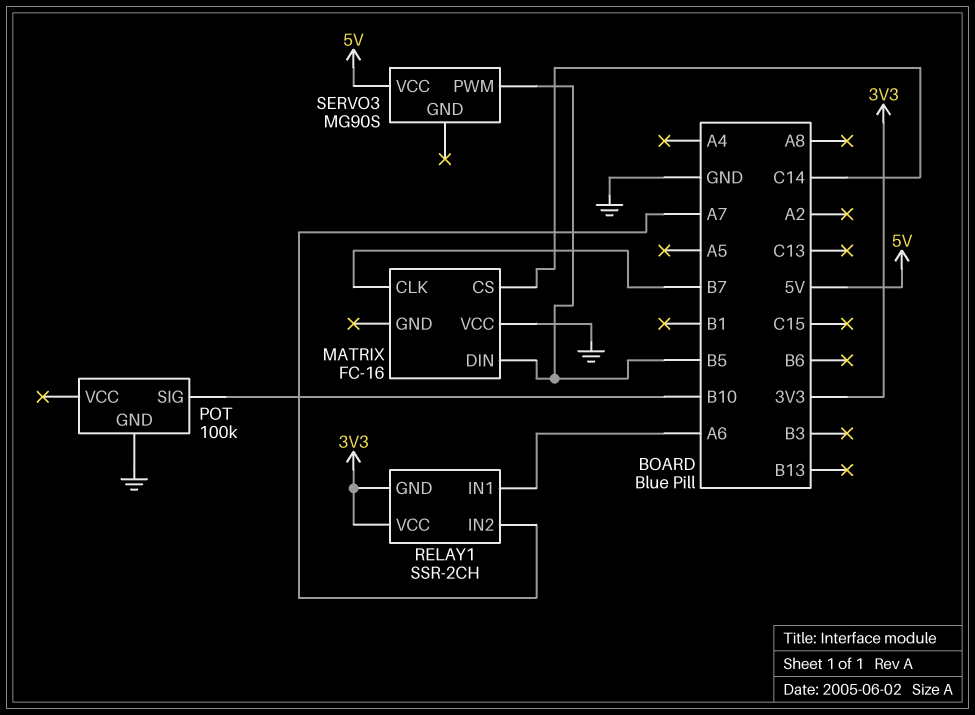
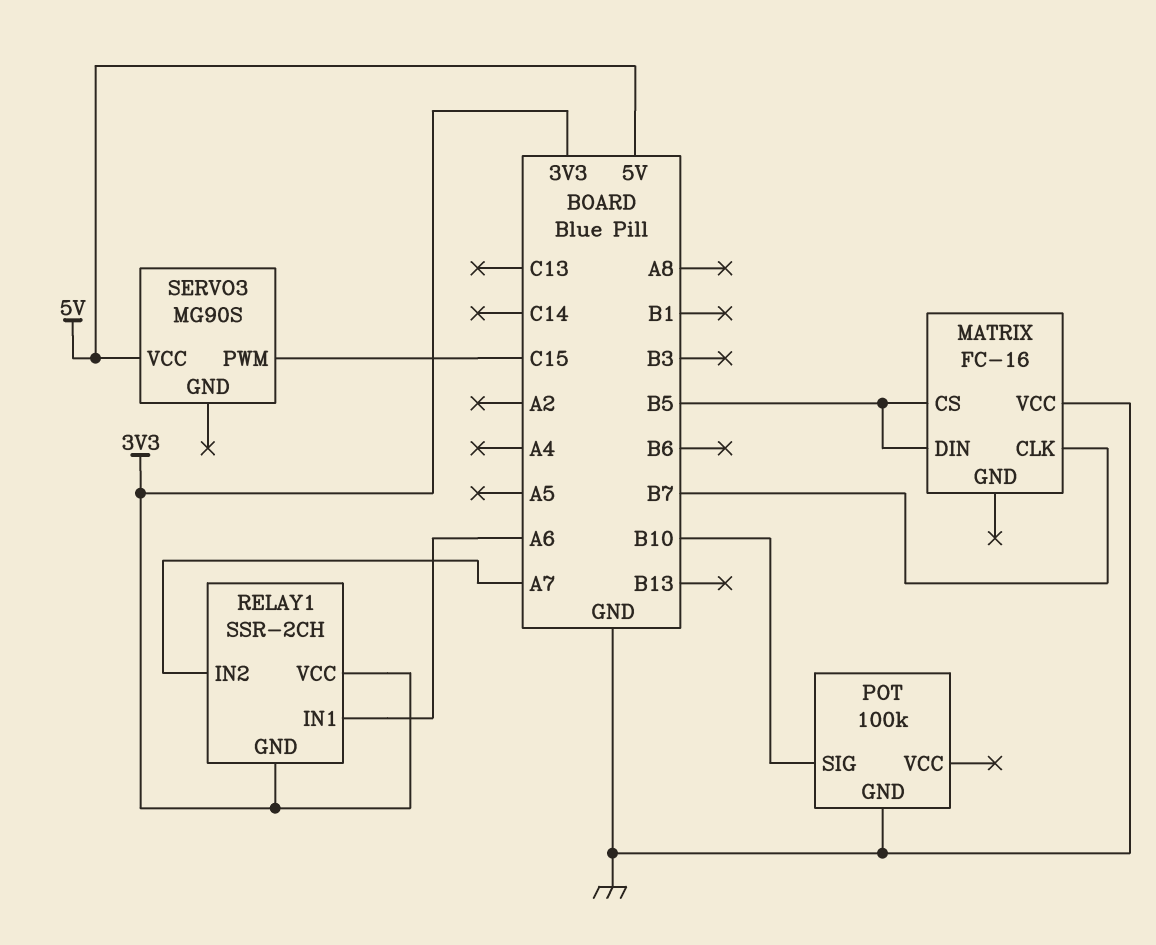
MATRIX pin CS: C14 -> B5
SERVO3 pin PWM: B5 -> C15

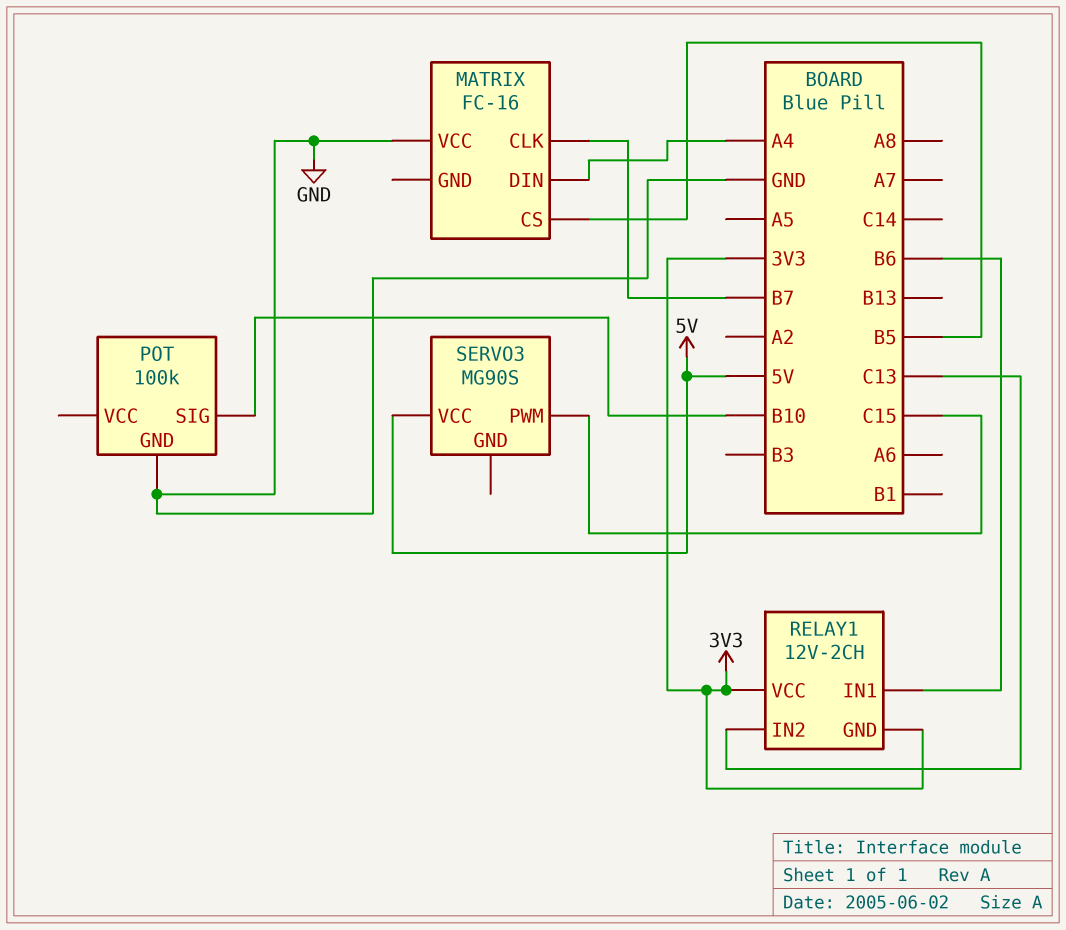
MATRIX pin DIN: B5 -> A4
RELAY1: SSR-2CH -> 12V-2CH
RELAY1 pin IN1: A6 -> B6
RELAY1 pin IN2: A7 -> C13

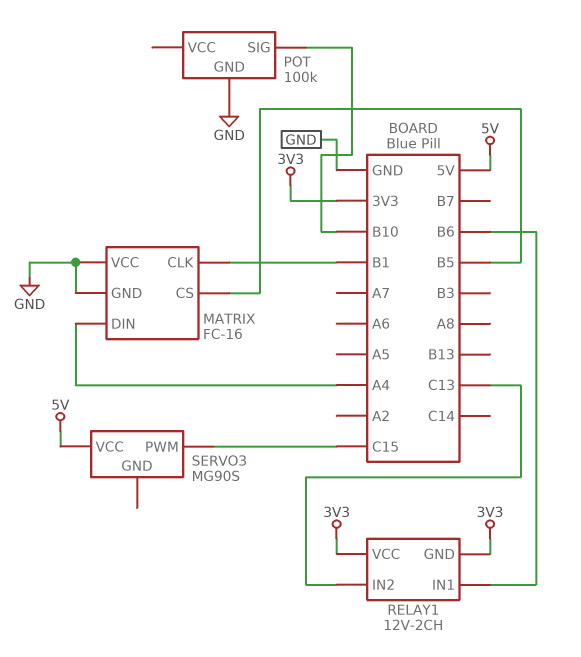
MATRIX pin CLK: B7 -> B1
MATRIX pin GND: none -> GND

